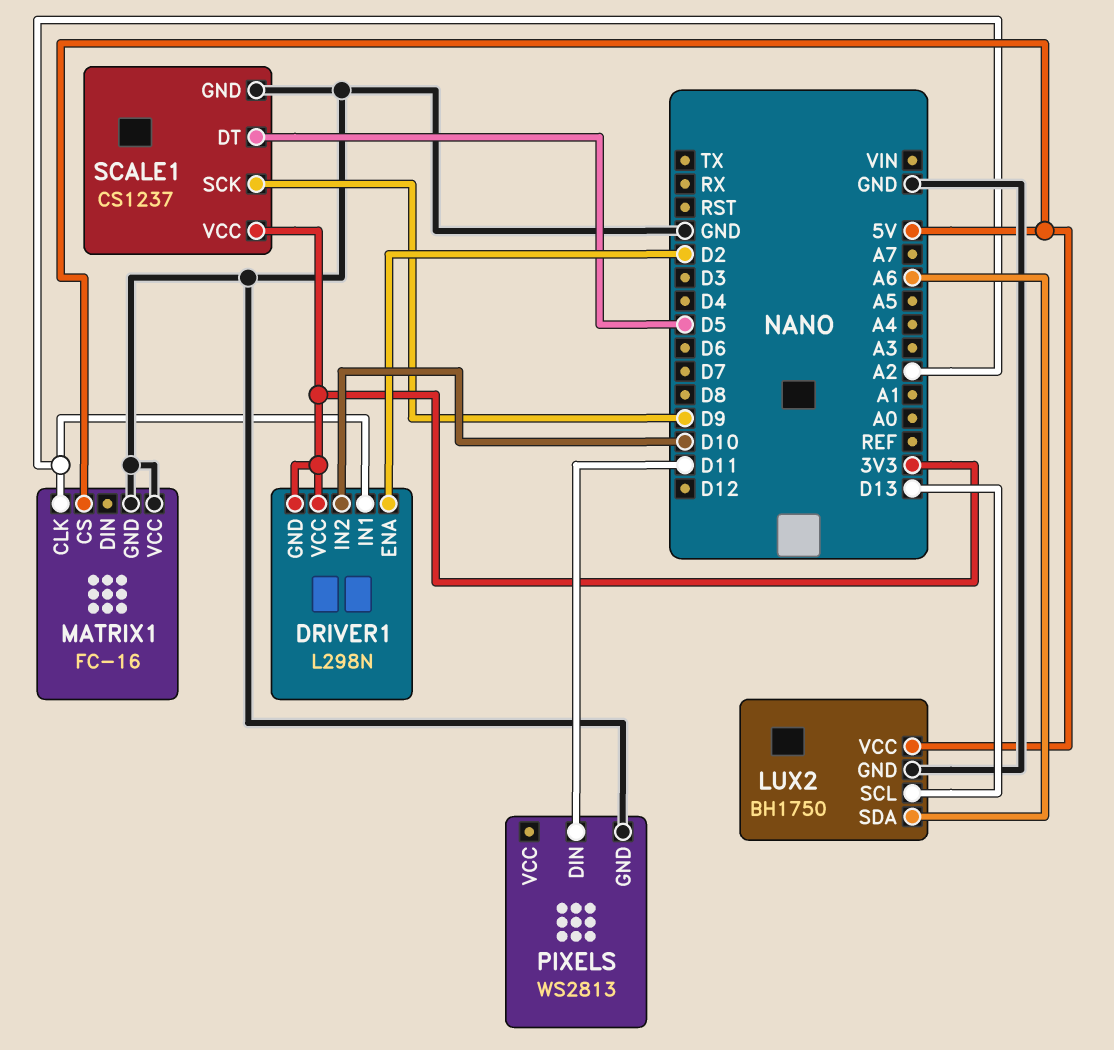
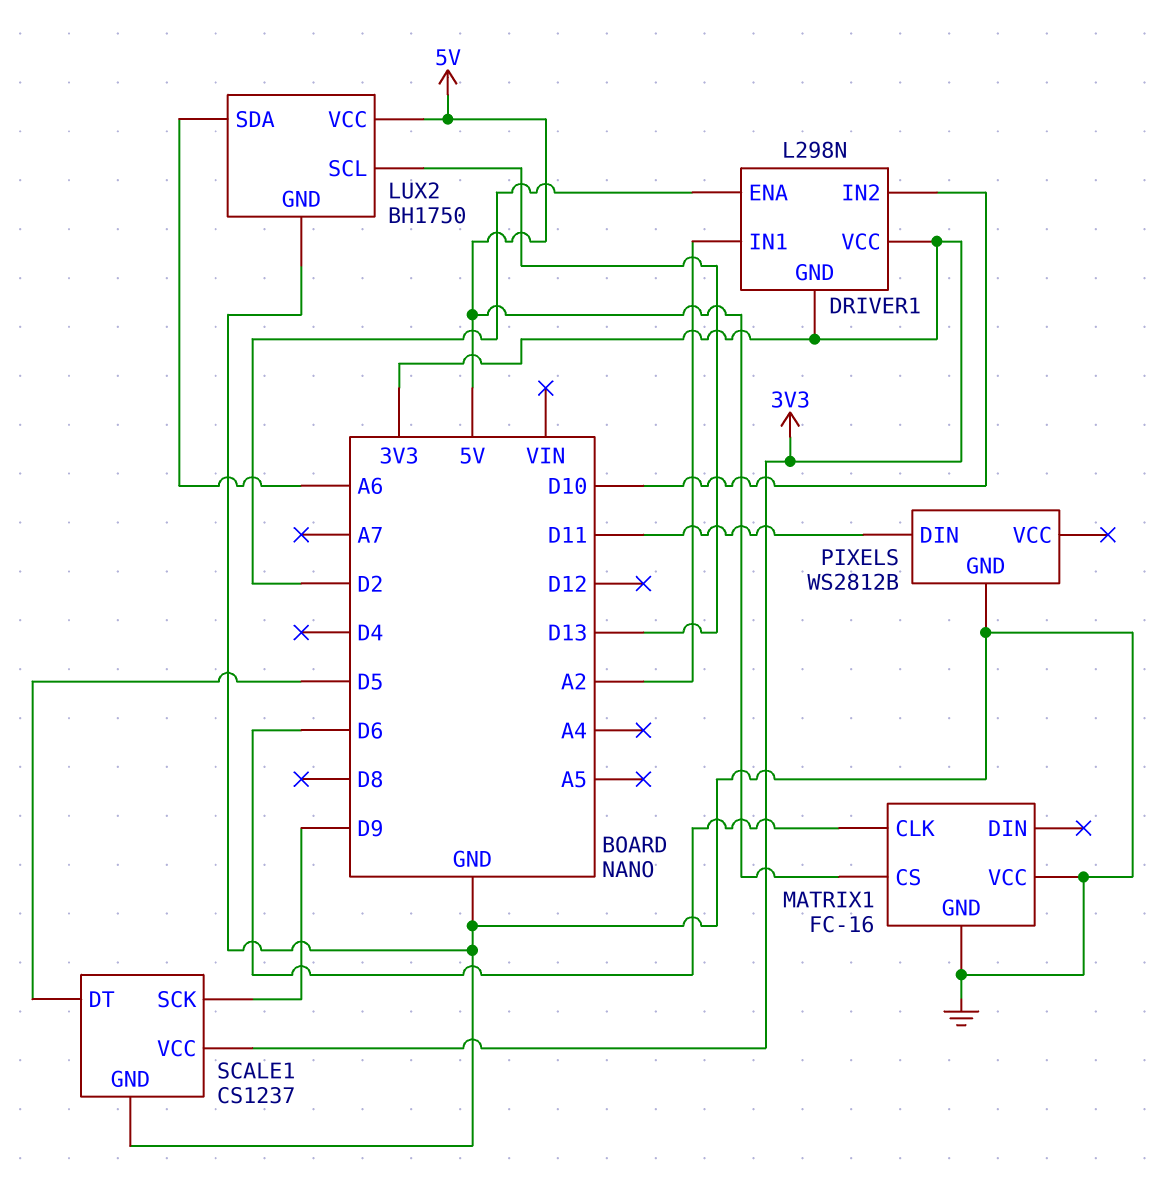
MATRIX1 pin CLK: A2 -> D6
PIXELS: WS2813 -> WS2812B

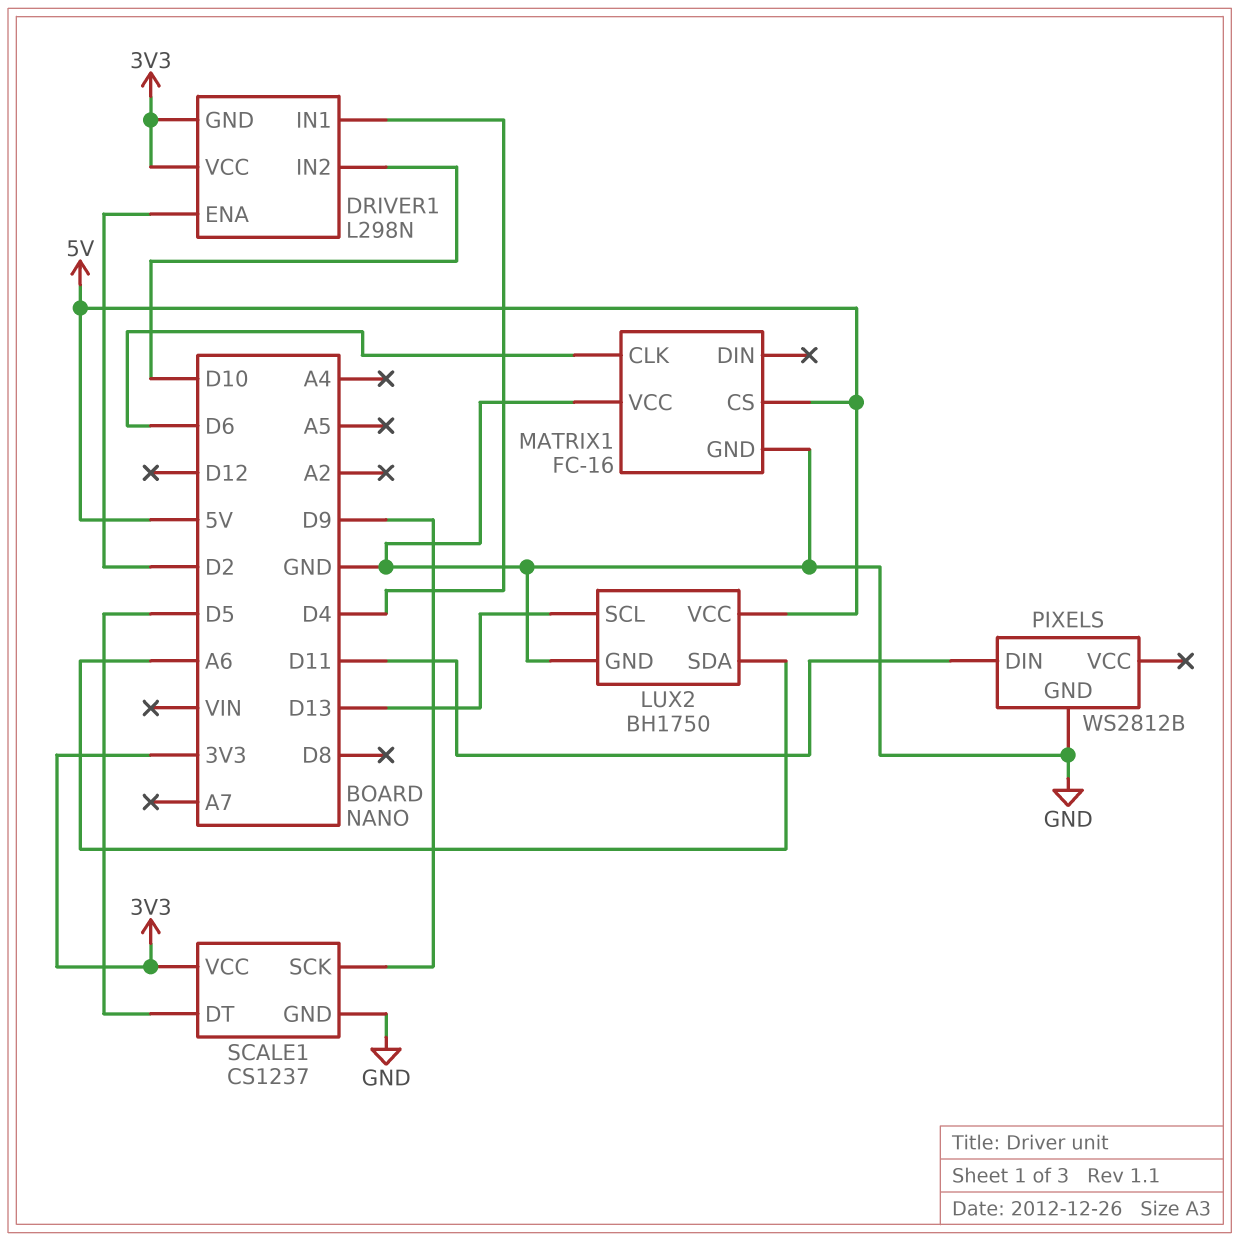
DRIVER1 pin IN1: A2 -> D4

